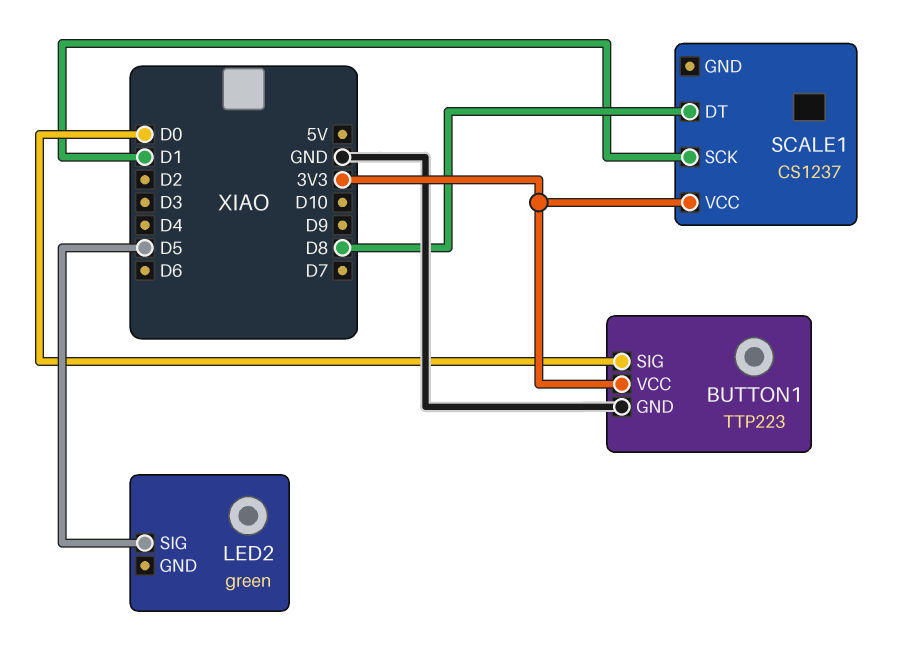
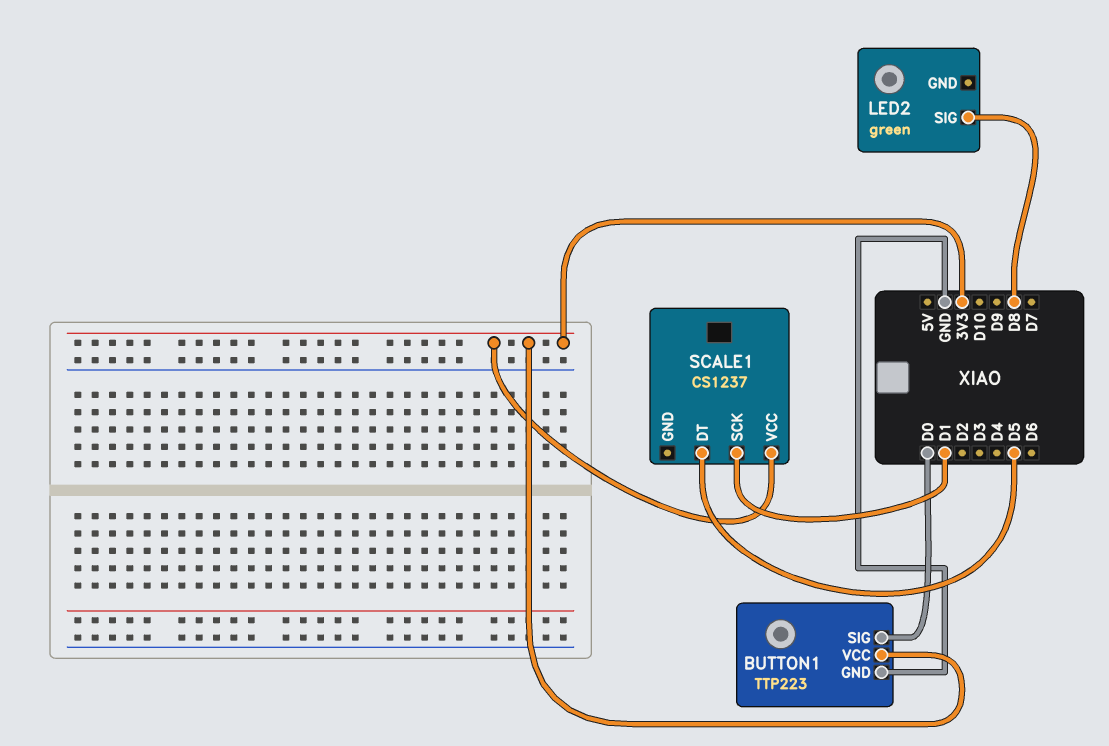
LED2 pin SIG: D5 -> D8
SCALE1 pin DT: D8 -> D5

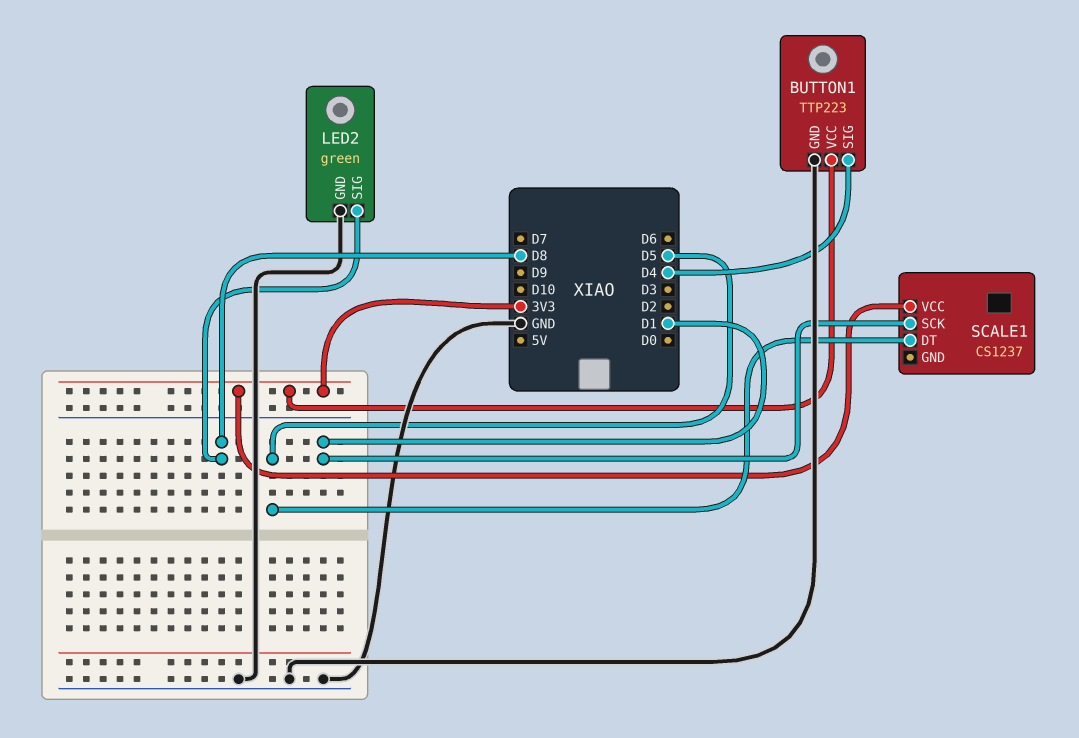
BUTTON1 pin SIG: D0 -> D4
LED2 pin GND: none -> GND

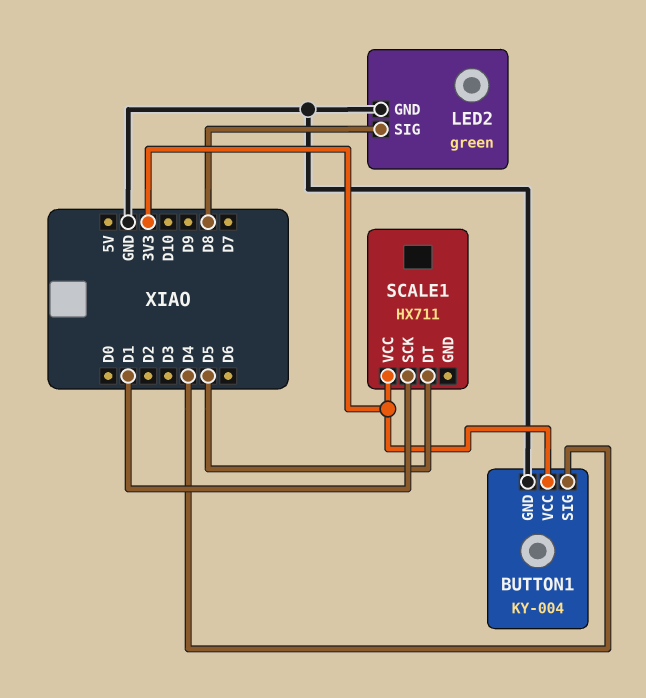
BUTTON1: TTP223 -> KY-004
SCALE1: CS1237 -> HX711

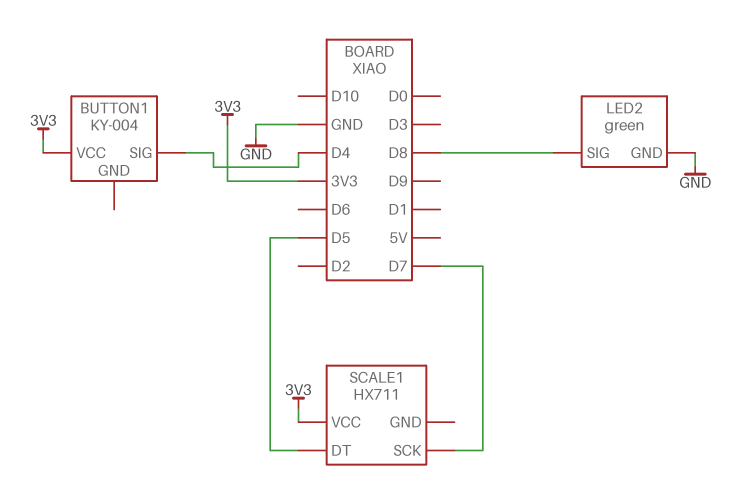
BUTTON1 pin GND: GND -> none
SCALE1 pin SCK: D1 -> D7

